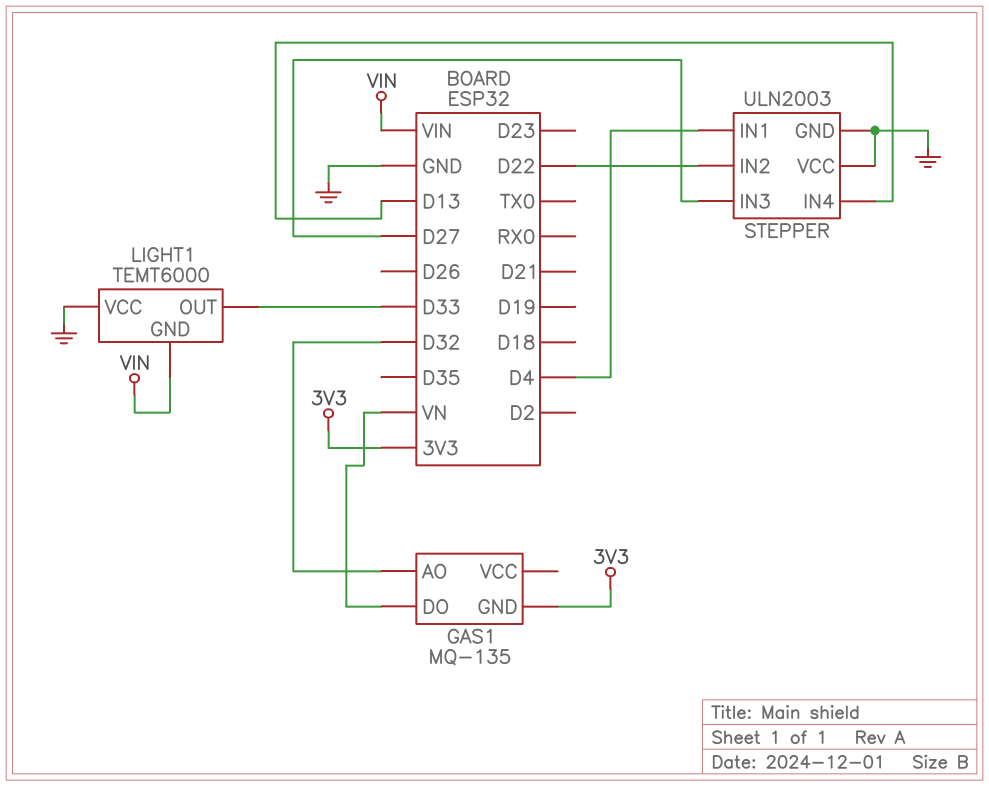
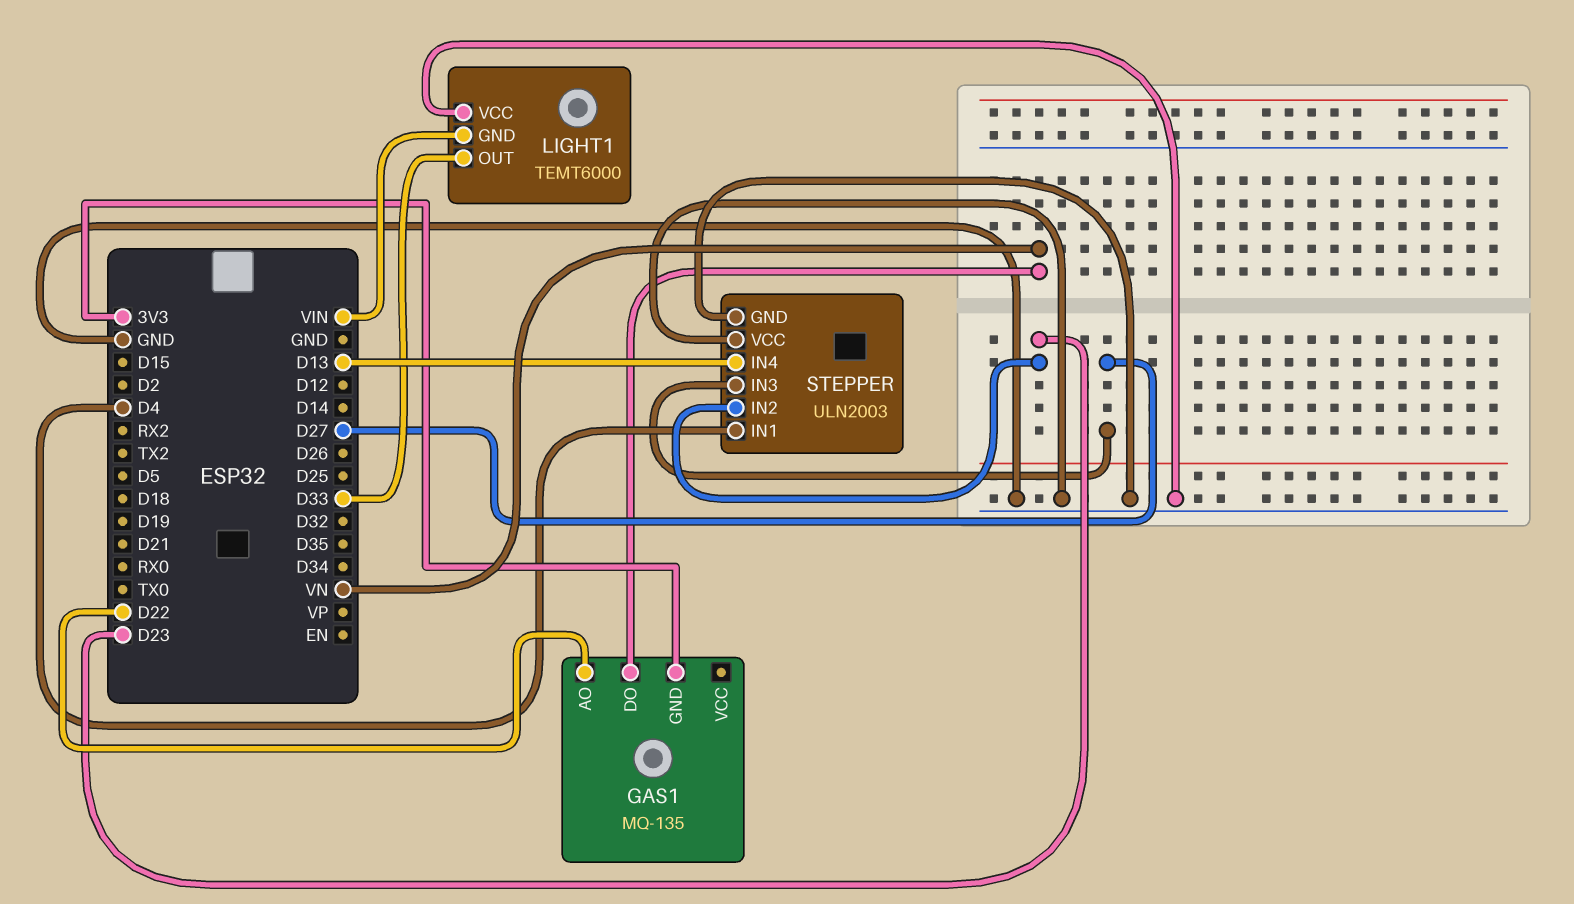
GAS1 pin AO: D32 -> D22
STEPPER pin IN2: D22 -> D23

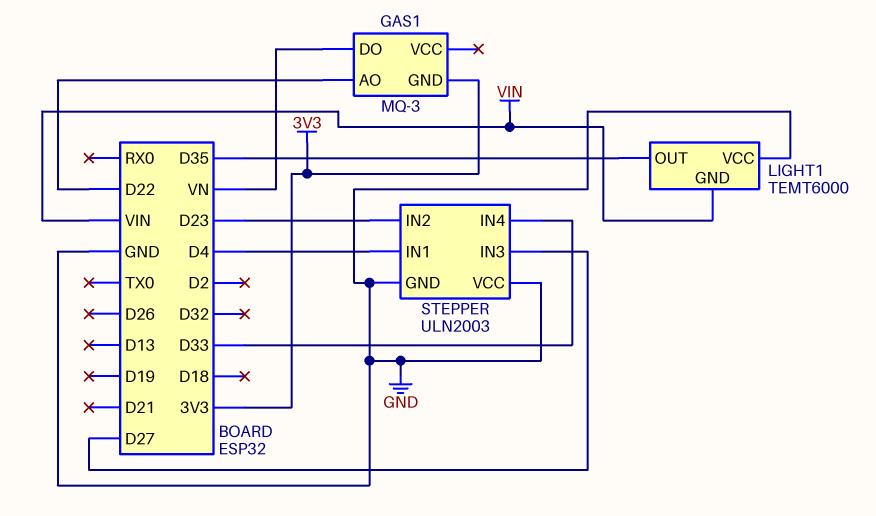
GAS1: MQ-135 -> MQ-3
LIGHT1 pin OUT: D33 -> D35
STEPPER pin IN4: D13 -> D33

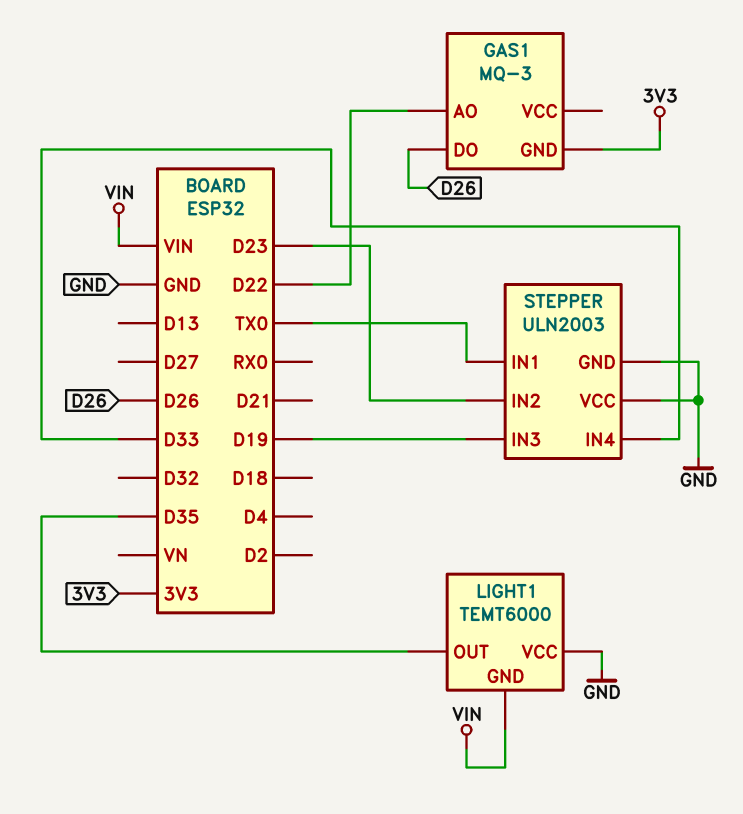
GAS1 pin DO: VN -> D26
STEPPER pin IN1: D4 -> TX0
STEPPER pin IN3: D27 -> D19

